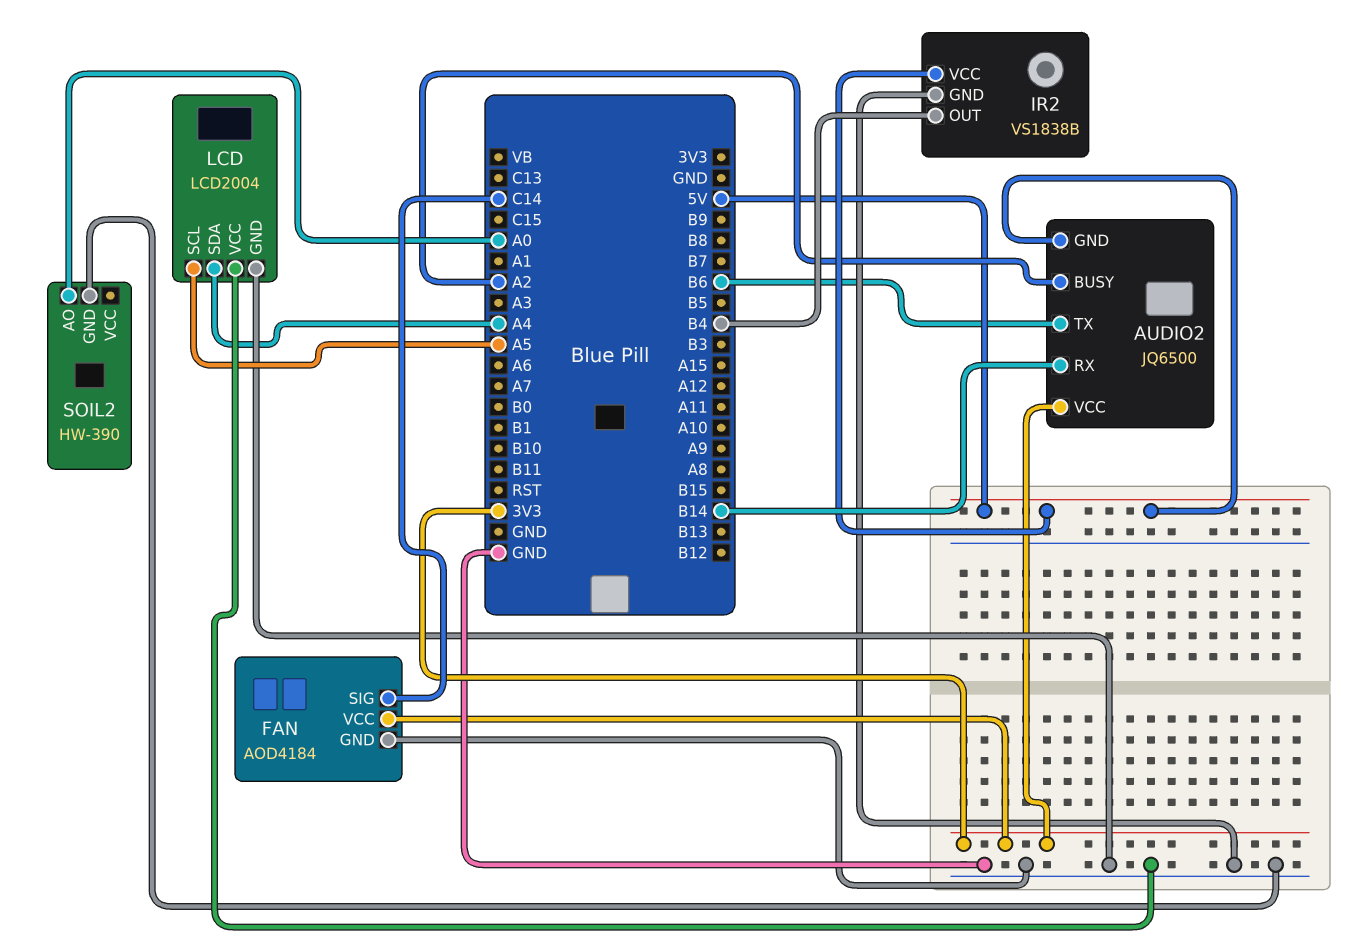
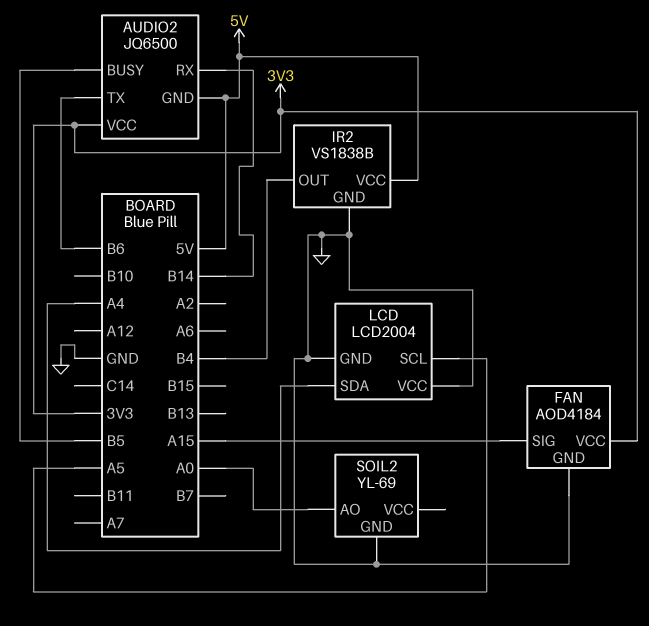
AUDIO2 pin BUSY: A2 -> B5
FAN pin SIG: C14 -> A15
SOIL2: HW-390 -> YL-69

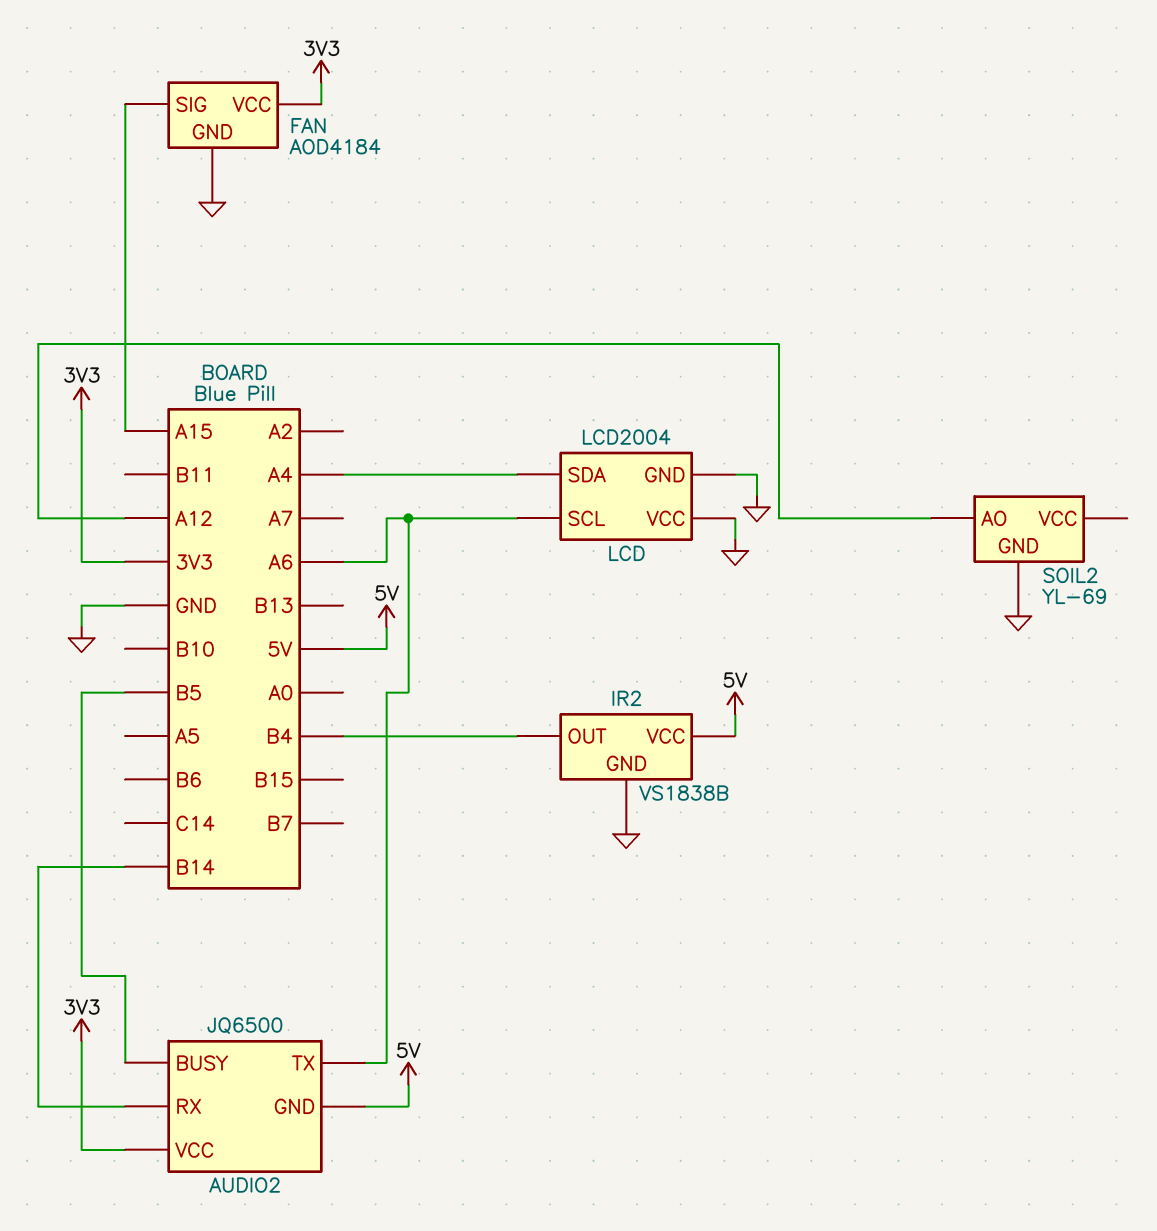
AUDIO2 pin TX: B6 -> A6
LCD pin SCL: A5 -> A6
SOIL2 pin AO: A0 -> A12

